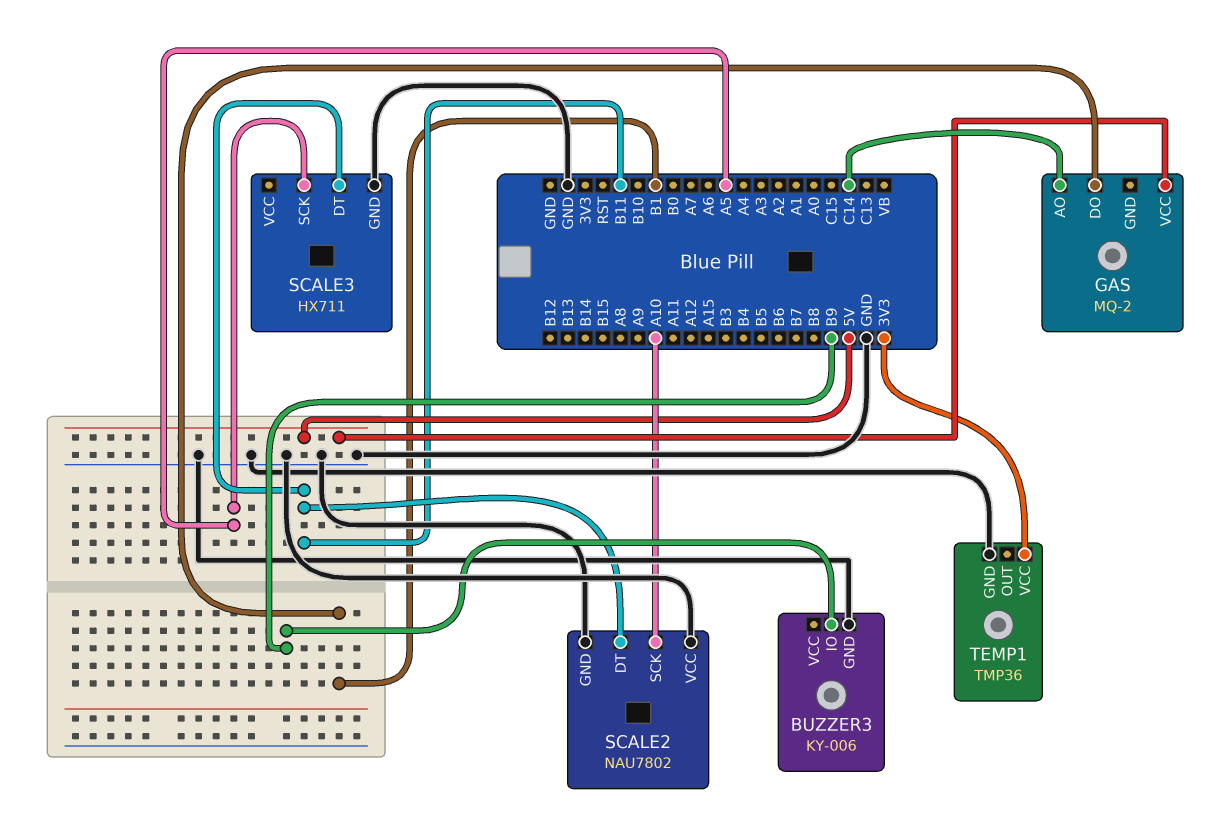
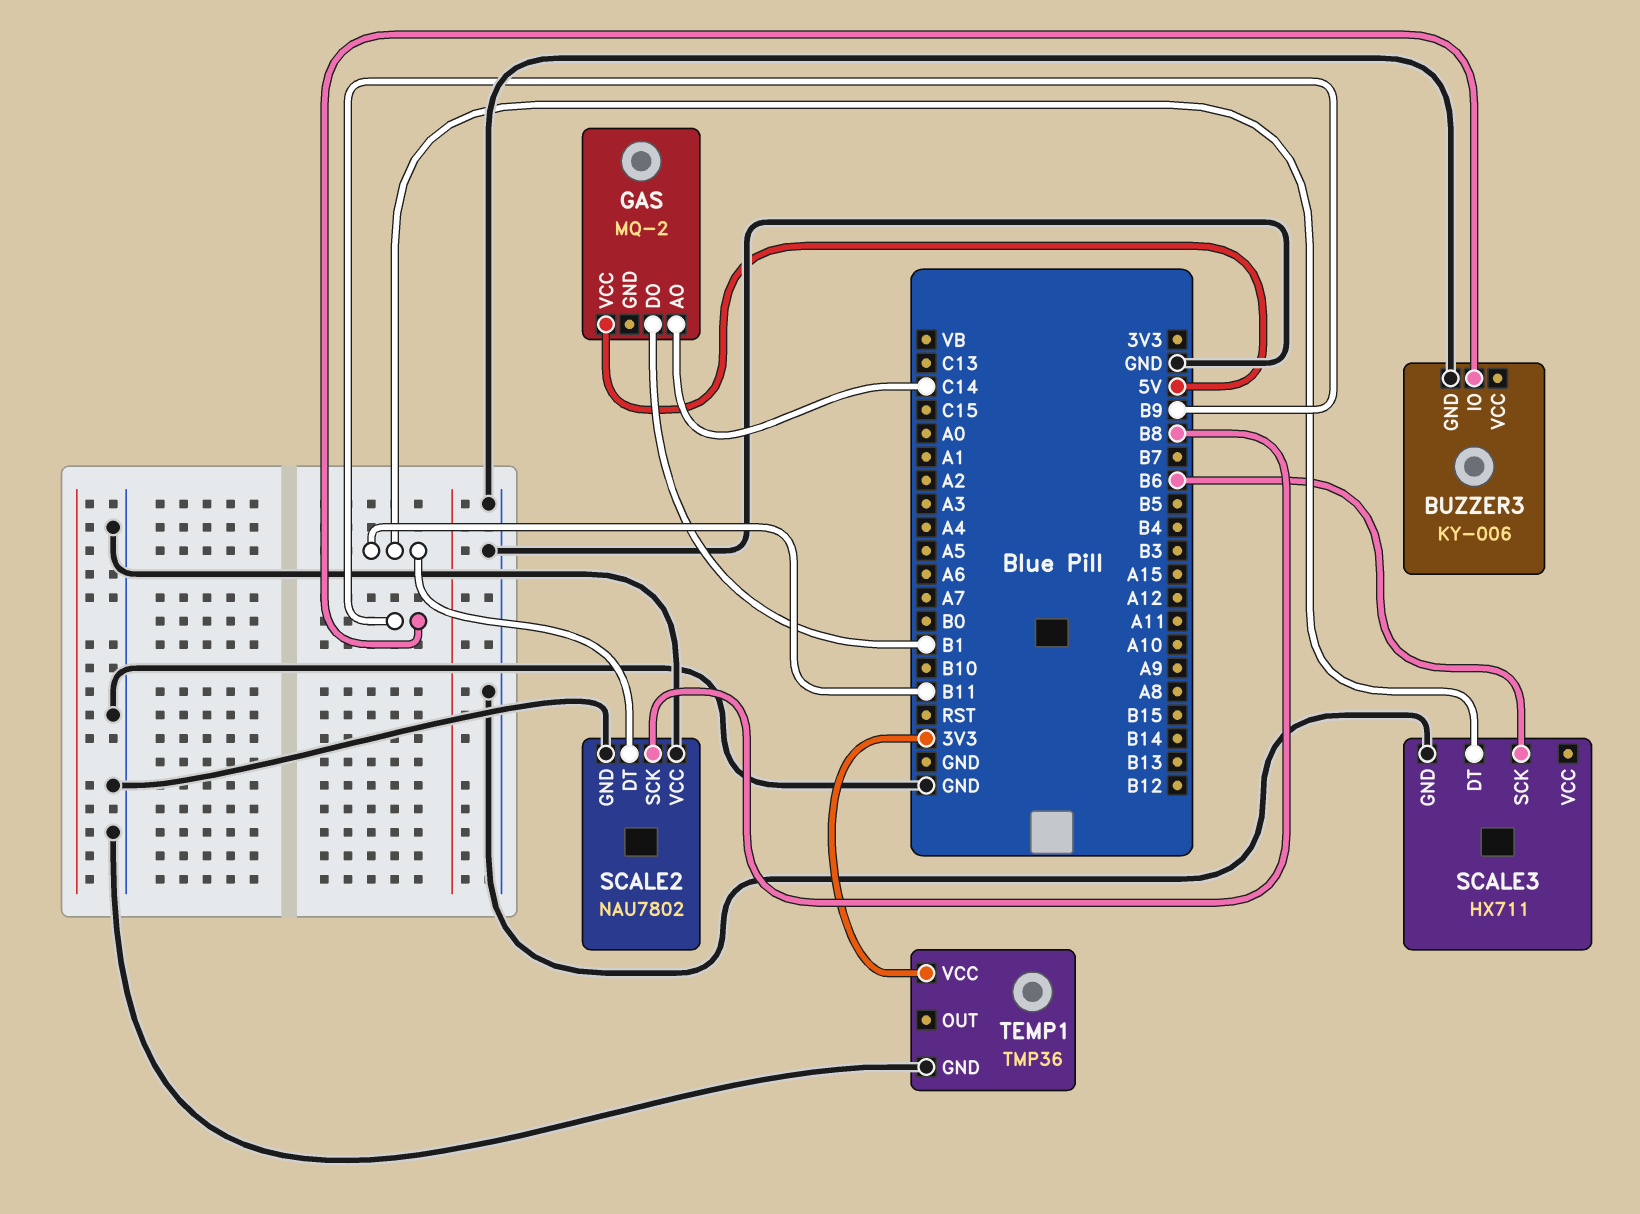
SCALE2 pin SCK: A10 -> B8
SCALE3 pin SCK: A5 -> B6

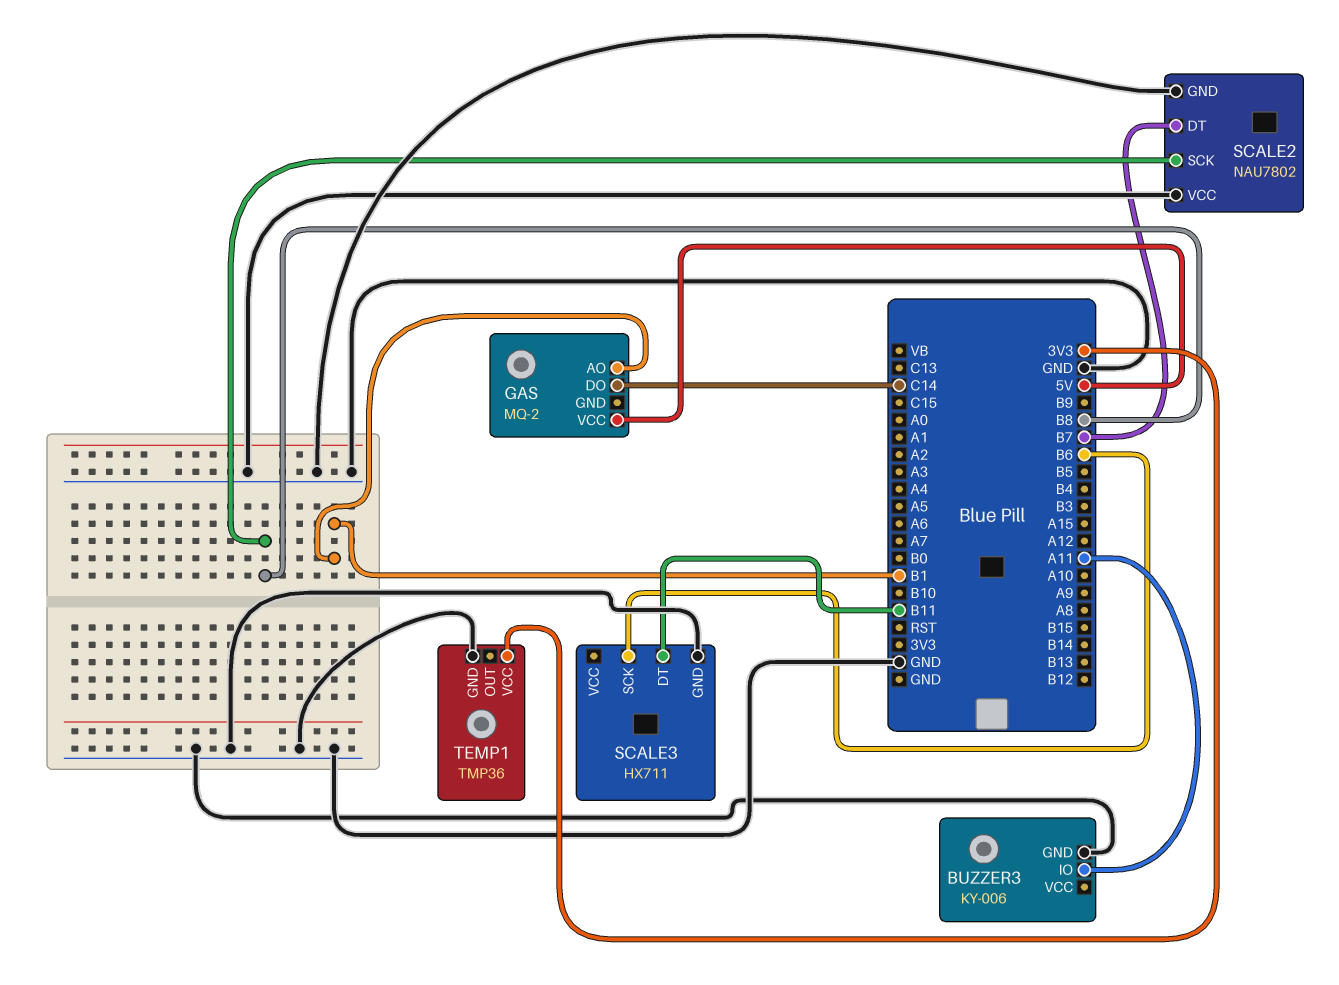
BUZZER3 pin IO: B9 -> A11
GAS pin AO: C14 -> B1
GAS pin DO: B1 -> C14
SCALE2 pin DT: B11 -> B7

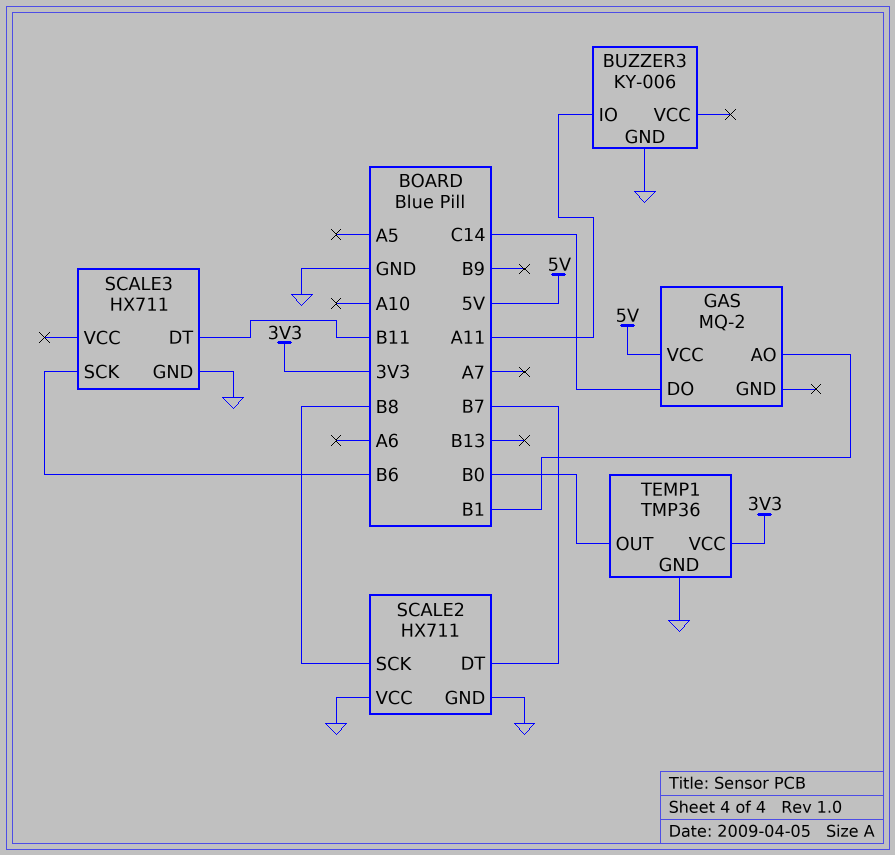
SCALE2: NAU7802 -> HX711
TEMP1 pin OUT: none -> B0

